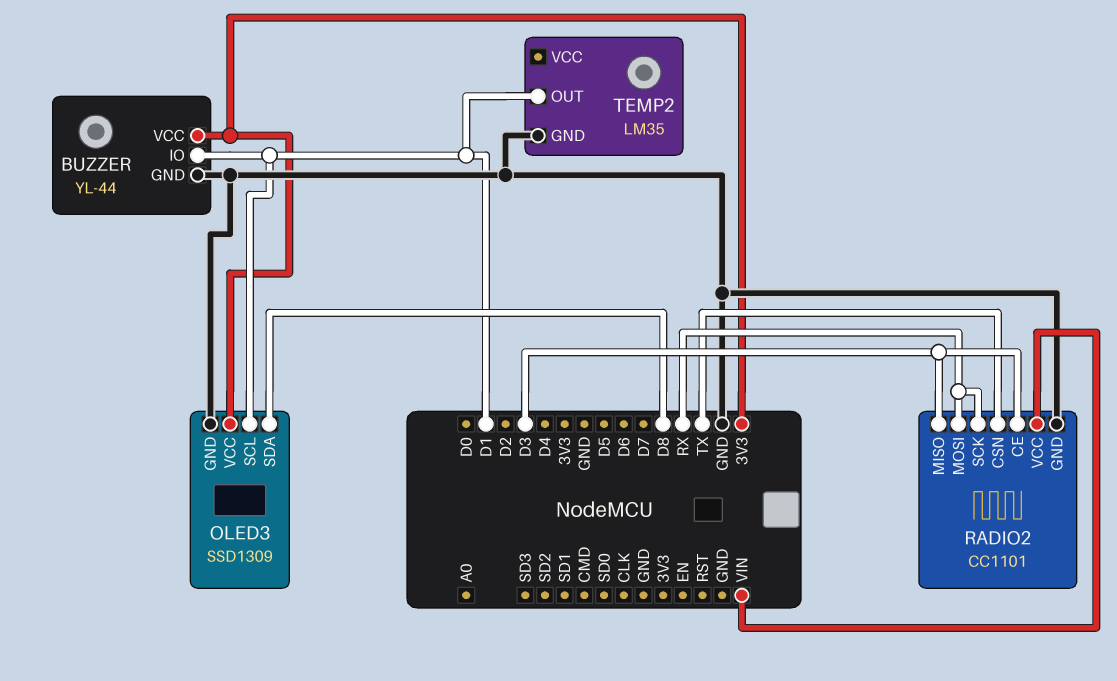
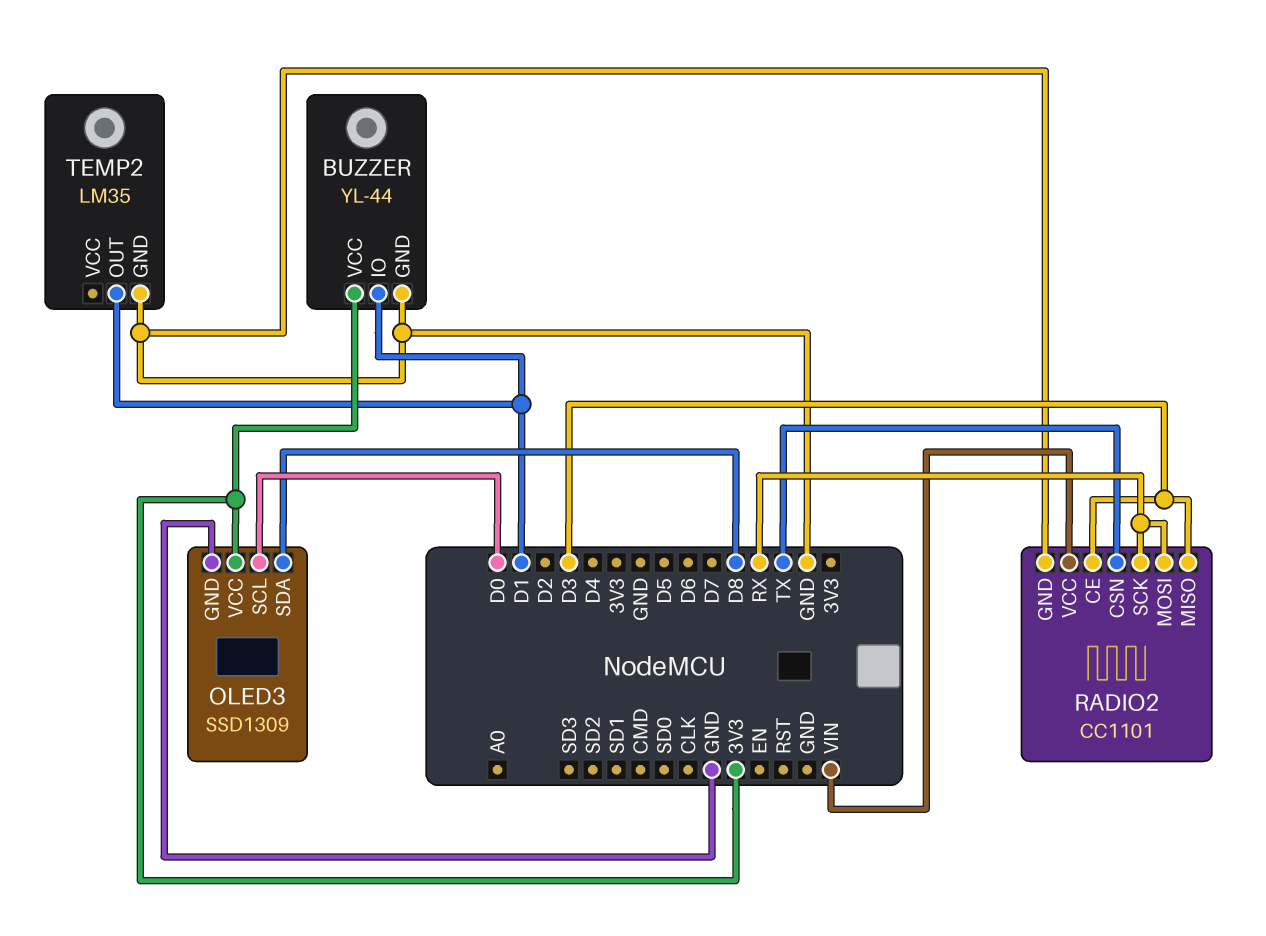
OLED3 pin SCL: D1 -> D0

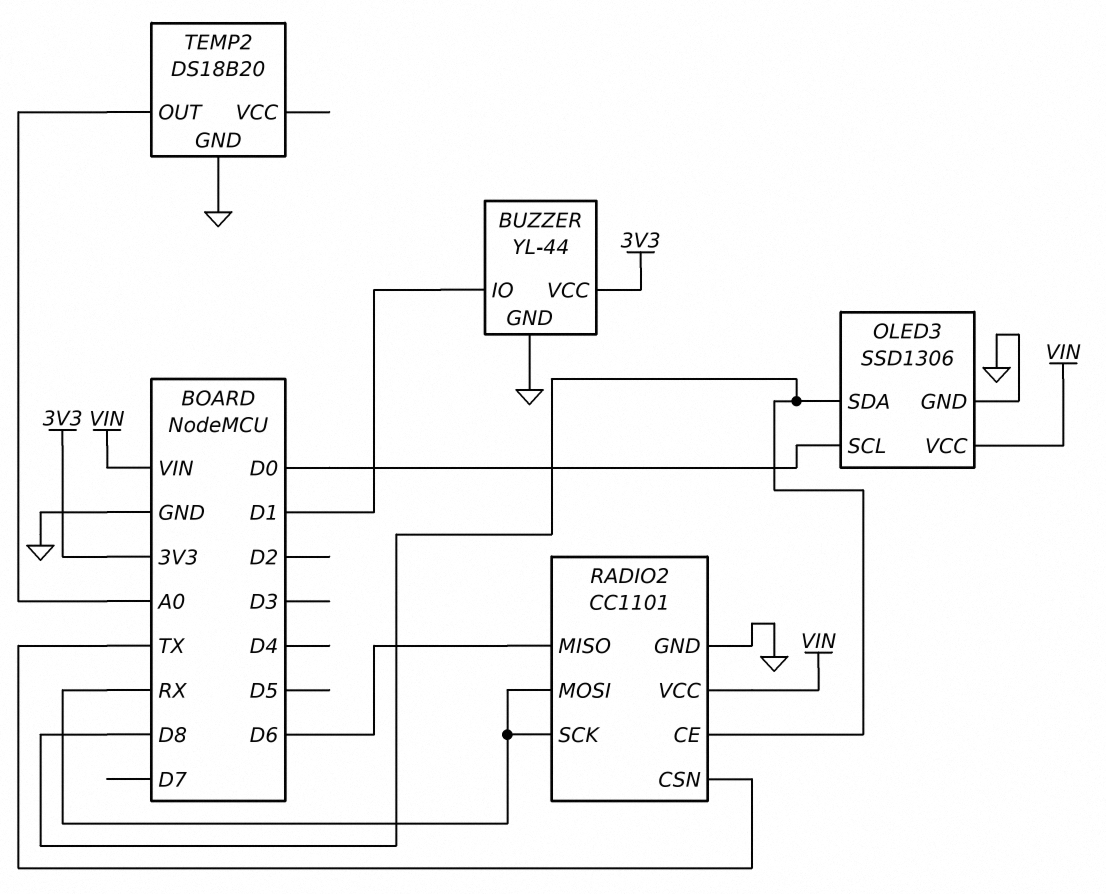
OLED3: SSD1309 -> SSD1306
OLED3 pin VCC: 3V3 -> VIN
RADIO2 pin CE: D3 -> D8
RADIO2 pin MISO: D3 -> D6
TEMP2: LM35 -> DS18B20
TEMP2 pin OUT: D1 -> A0

